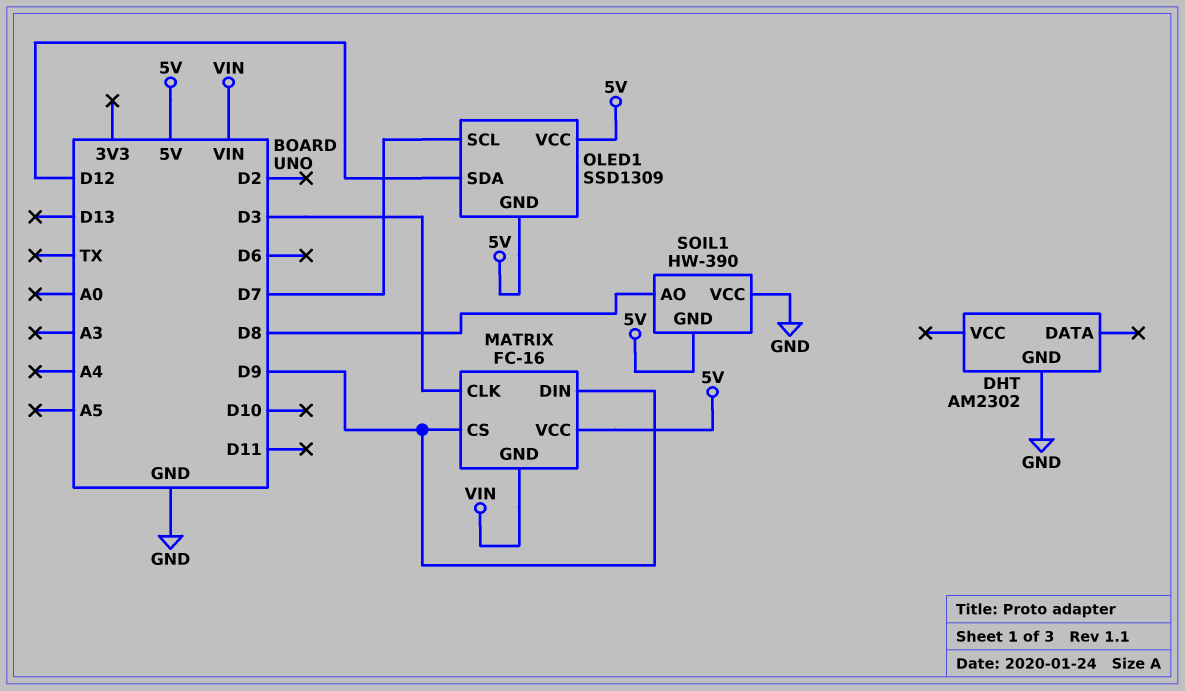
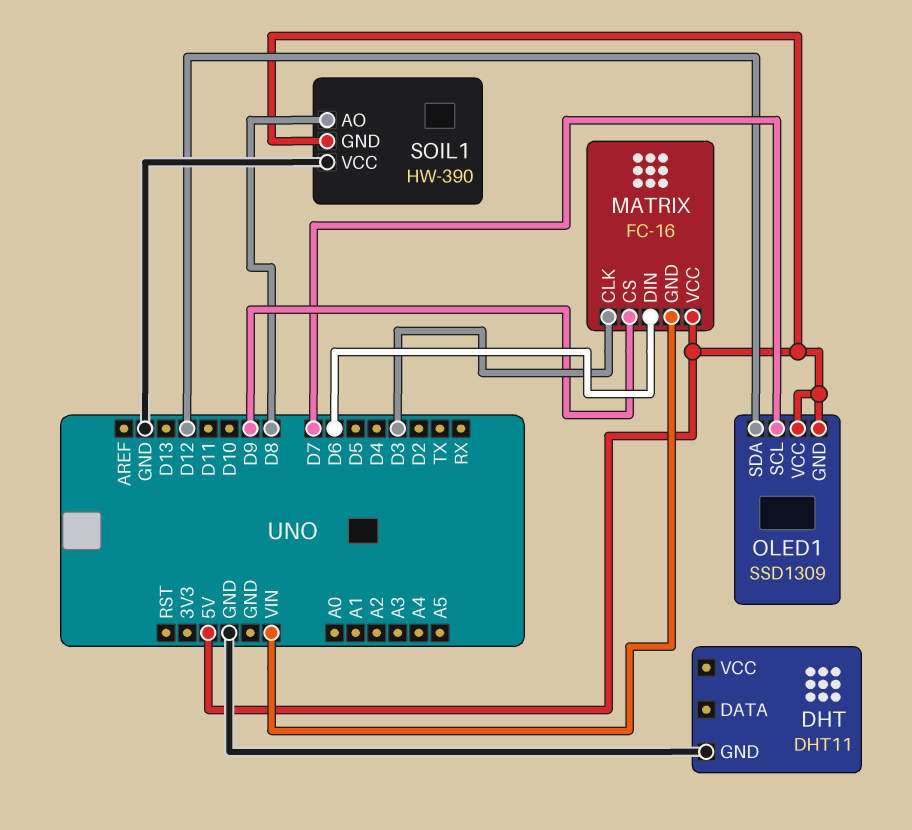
DHT: AM2302 -> DHT11
MATRIX pin DIN: D9 -> D6

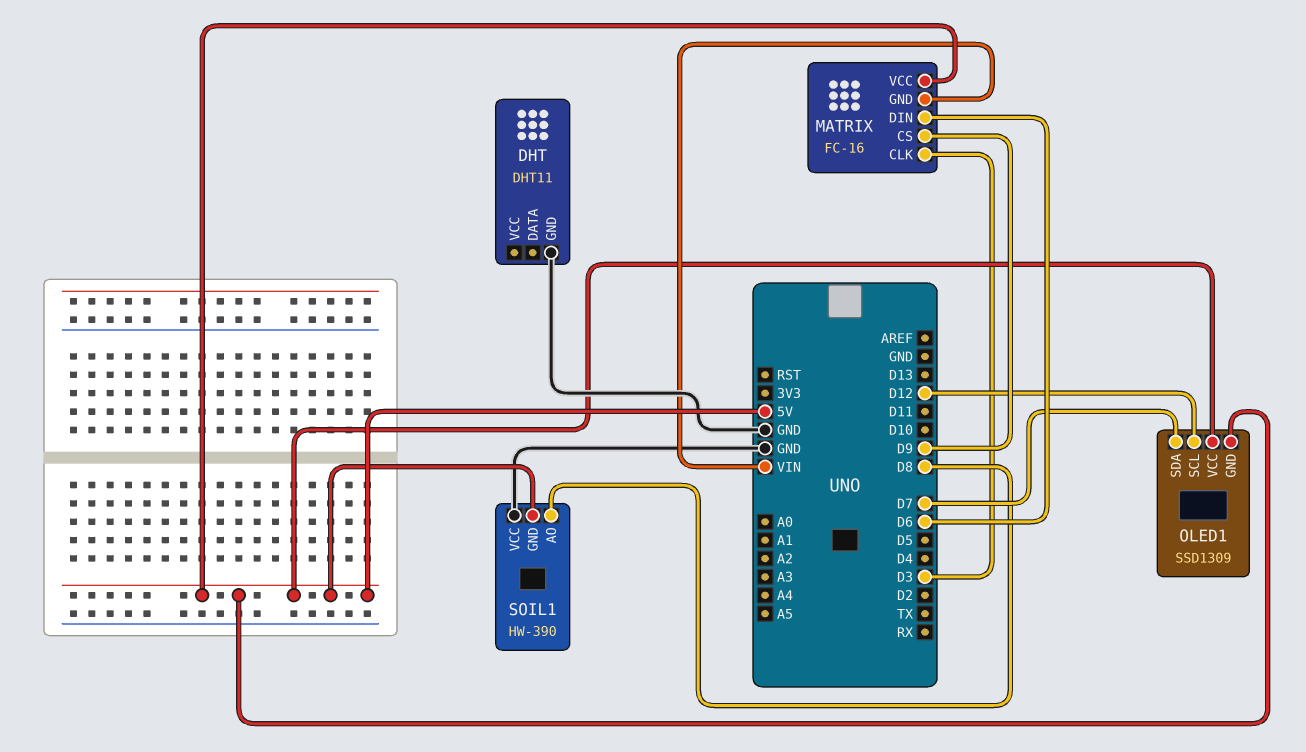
OLED1 pin SCL: D7 -> D12
OLED1 pin SDA: D12 -> D7

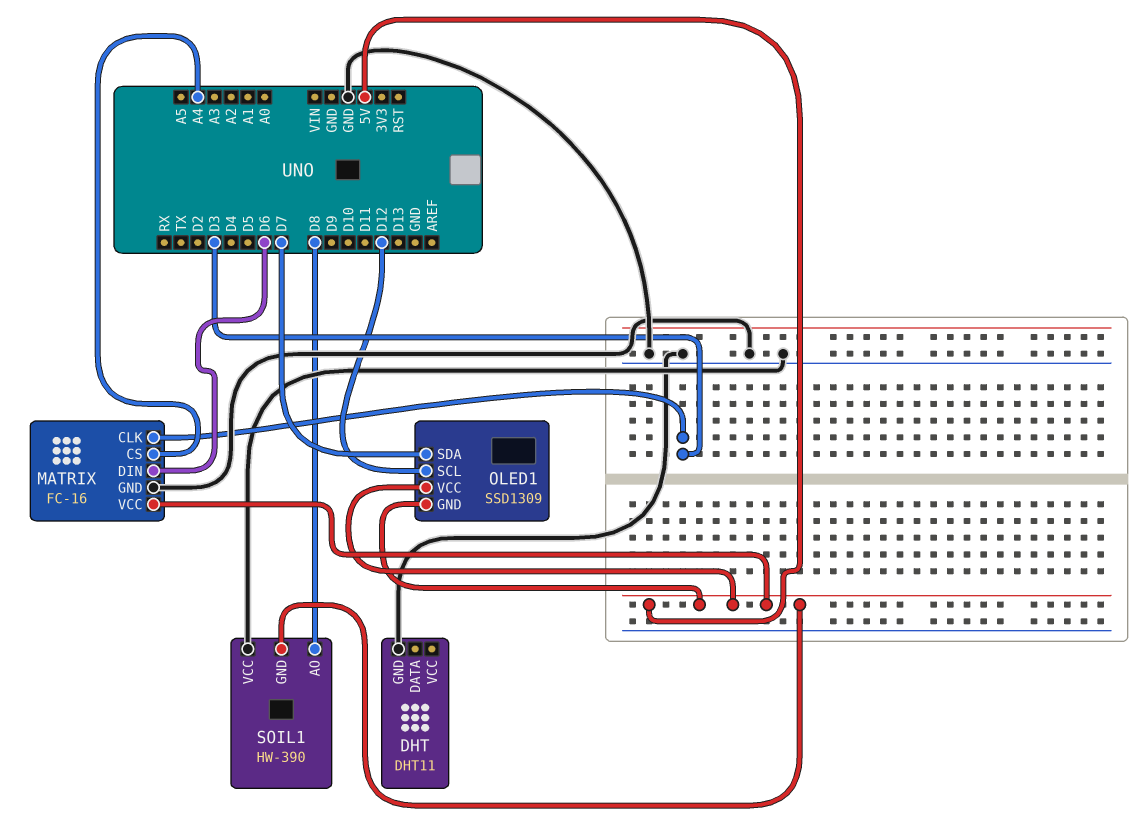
MATRIX pin CS: D9 -> A4
MATRIX pin GND: VIN -> GND

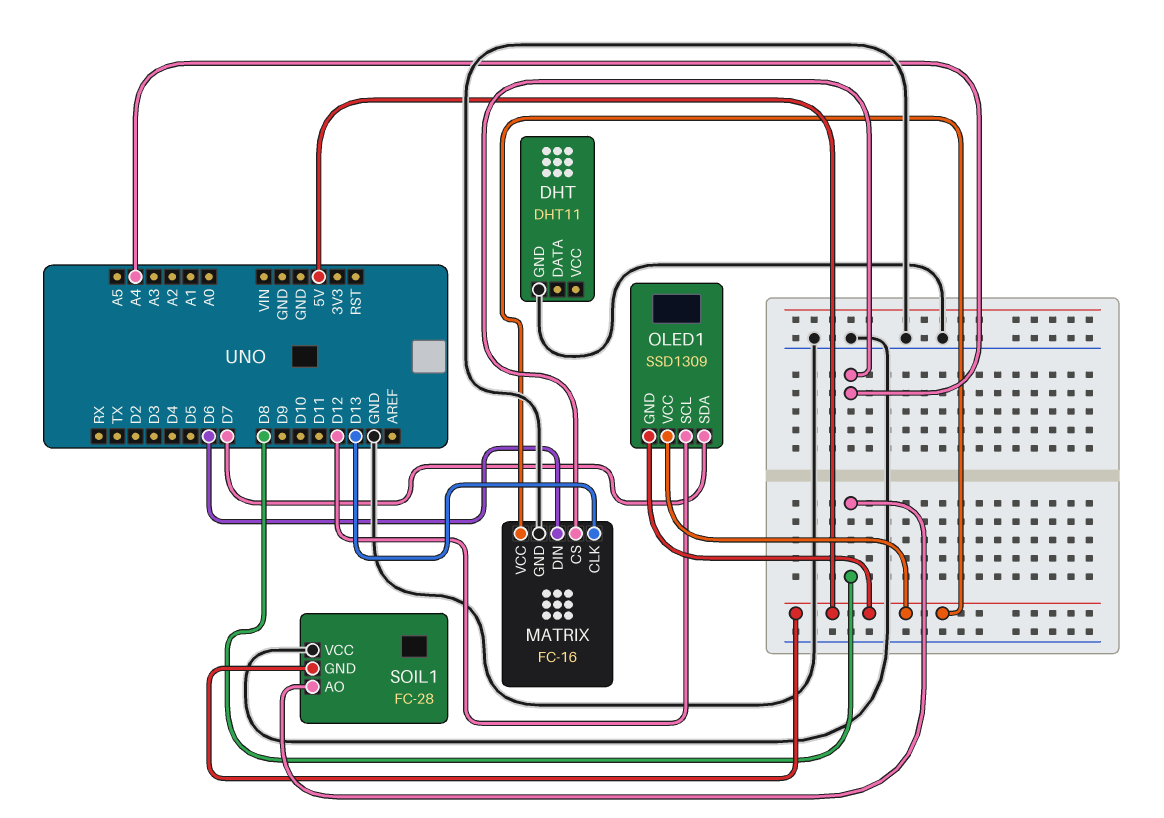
MATRIX pin CLK: D3 -> D13
SOIL1: HW-390 -> FC-28

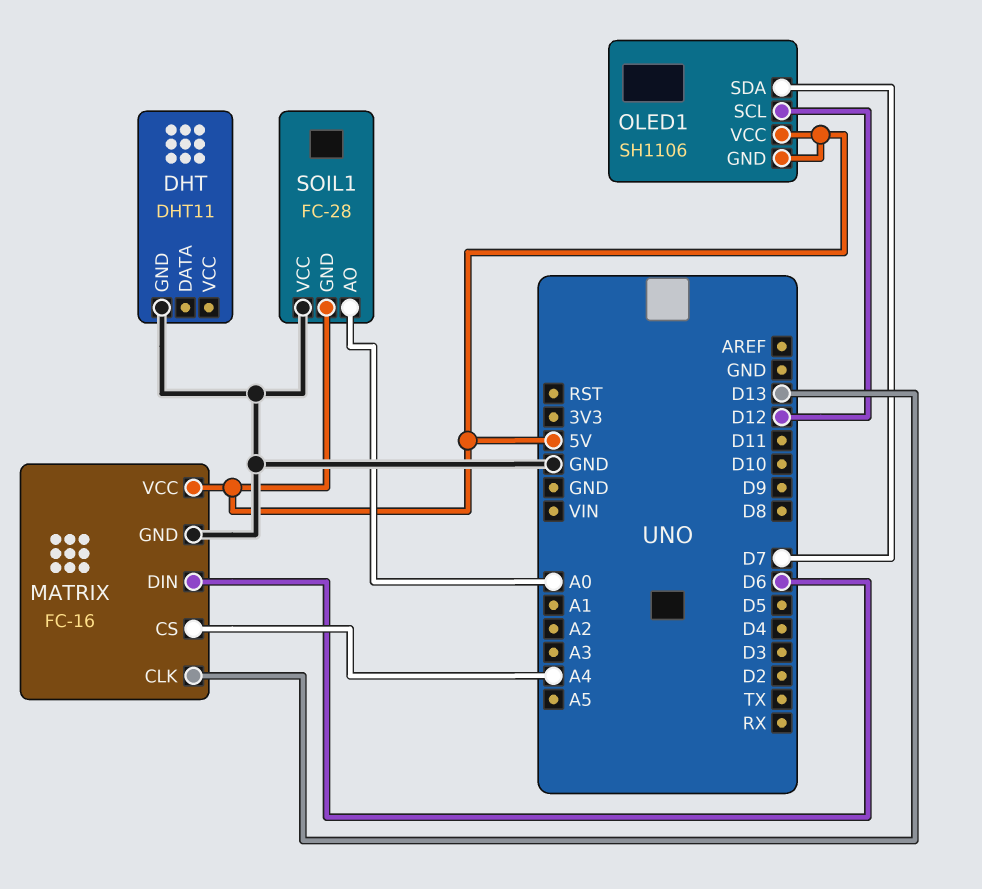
OLED1: SSD1309 -> SH1106
SOIL1 pin AO: D8 -> A0

